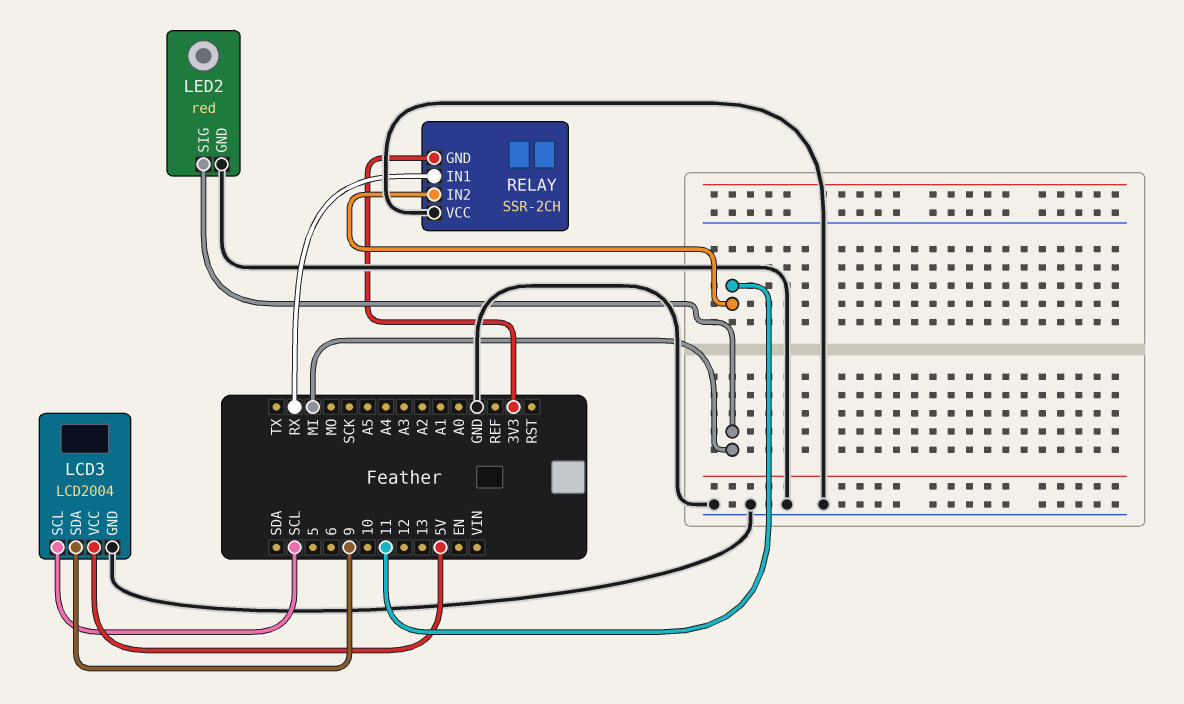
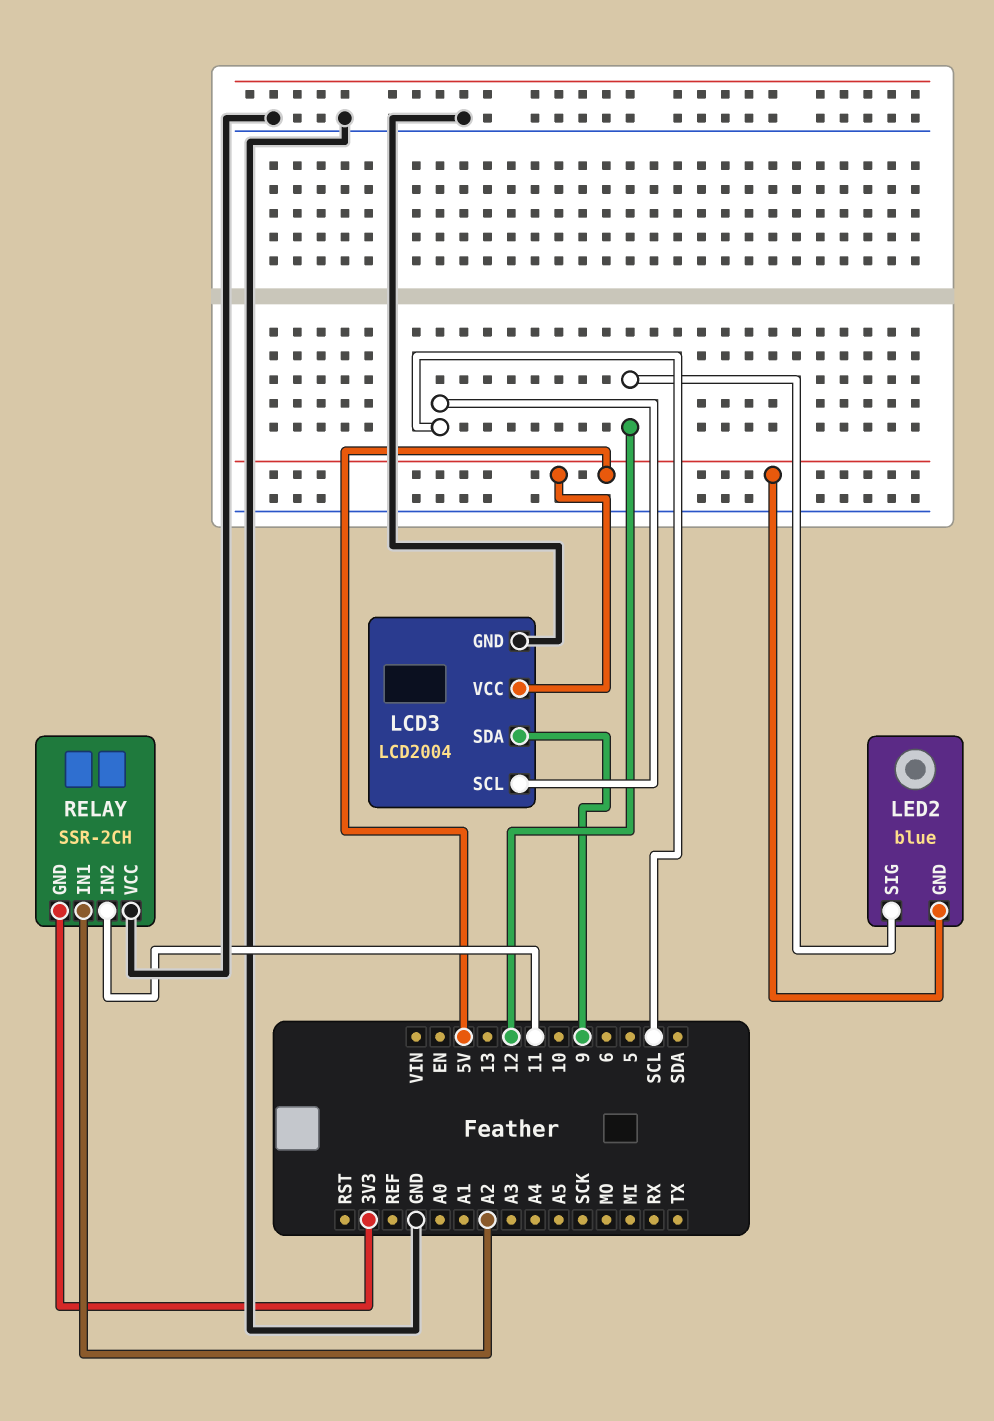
LED2: red -> blue
LED2 pin GND: GND -> 5V
LED2 pin SIG: MI -> 12
RELAY pin IN1: RX -> A2

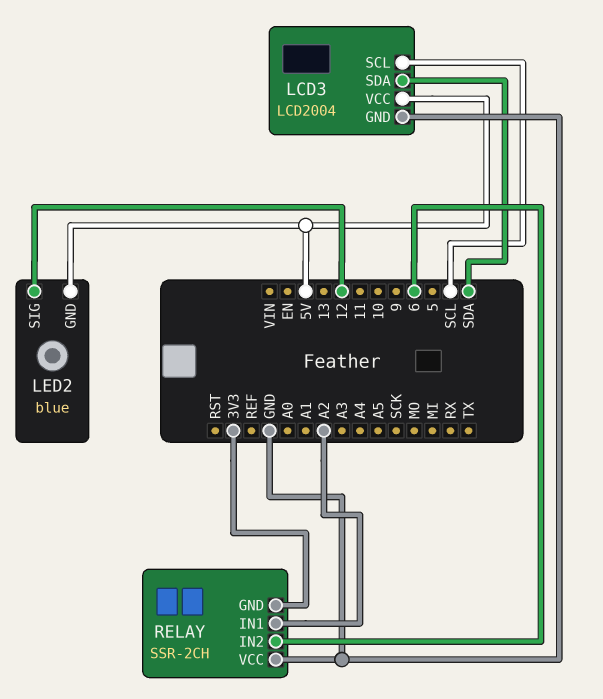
LCD3 pin SDA: 9 -> SDA
RELAY pin IN2: 11 -> 6

